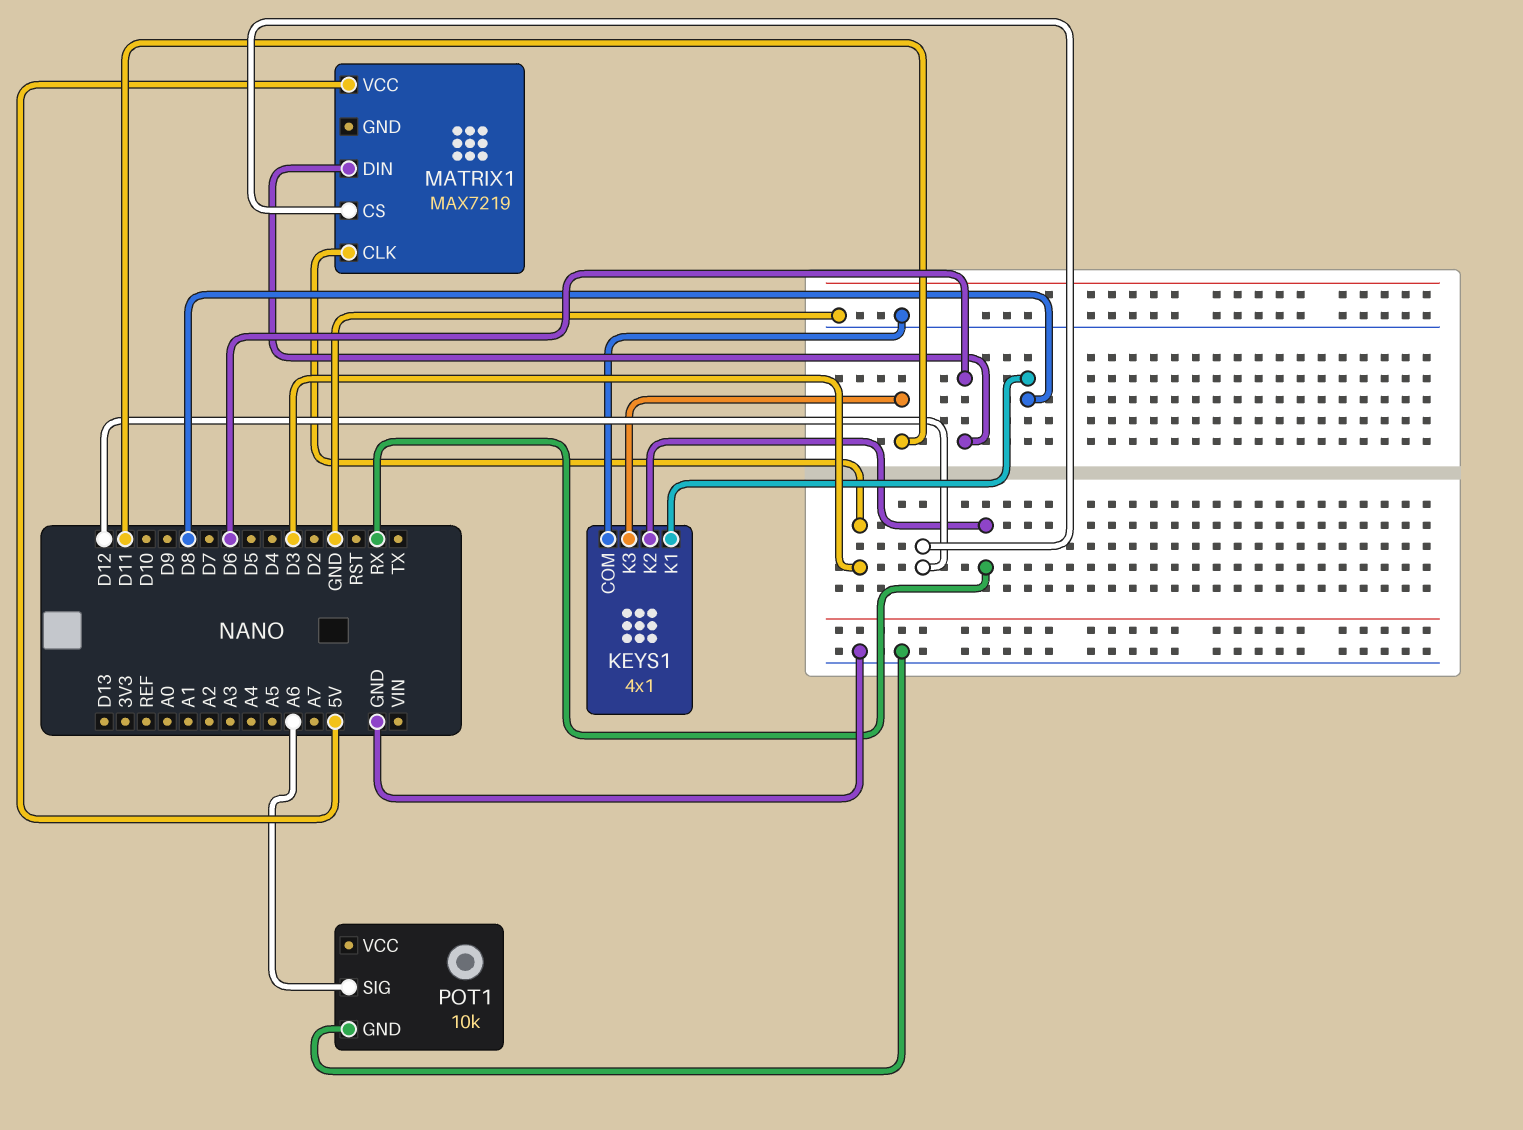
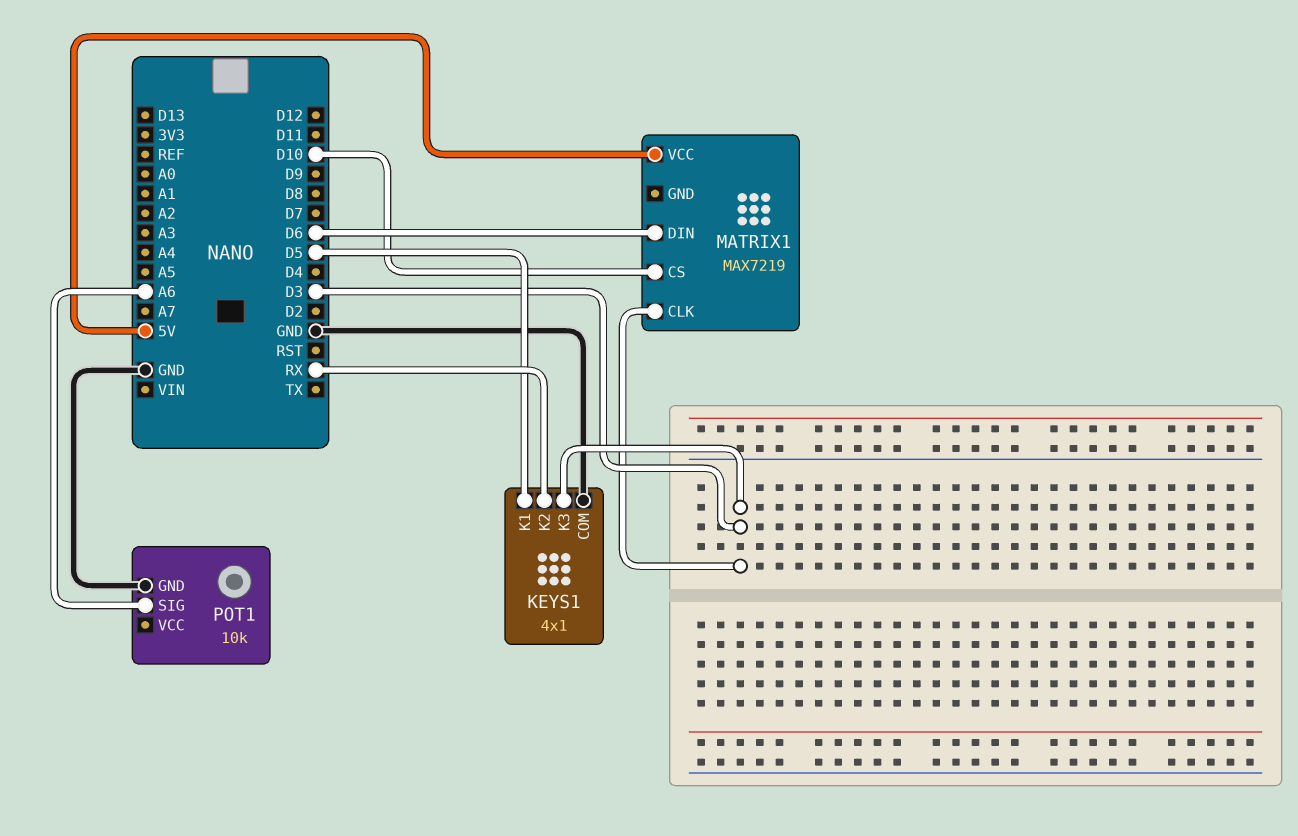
KEYS1 pin K1: D8 -> D5
KEYS1 pin K3: D11 -> D3
MATRIX1 pin CS: D12 -> D10

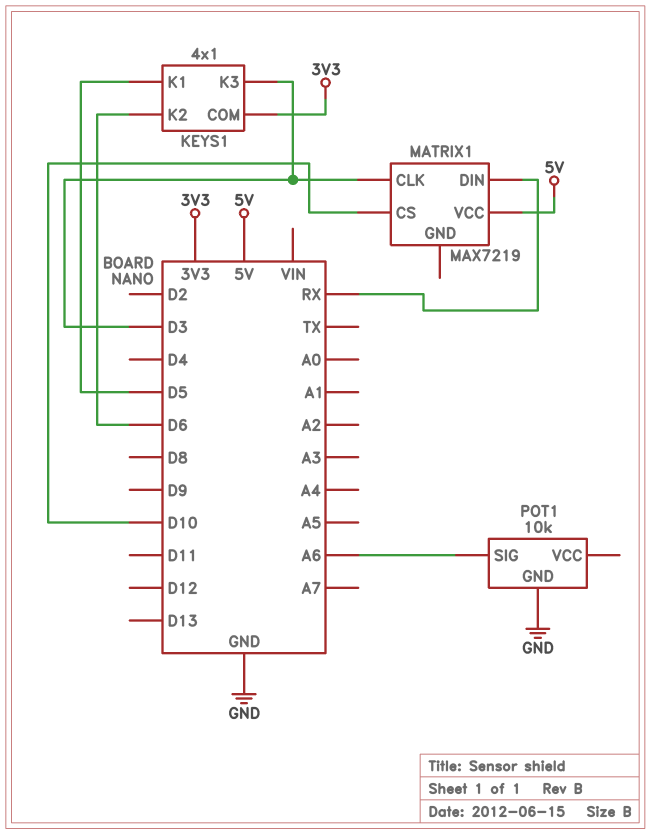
KEYS1 pin COM: GND -> 3V3
KEYS1 pin K2: RX -> D6
MATRIX1 pin DIN: D6 -> RX

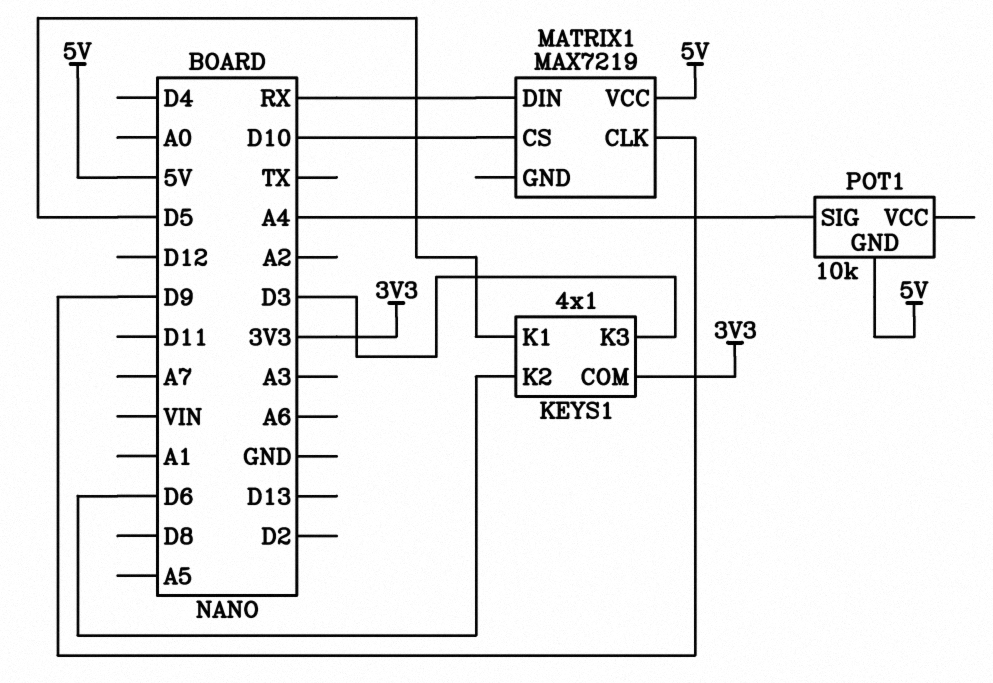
MATRIX1 pin CLK: D3 -> D9
POT1 pin GND: GND -> 5V
POT1 pin SIG: A6 -> A4

